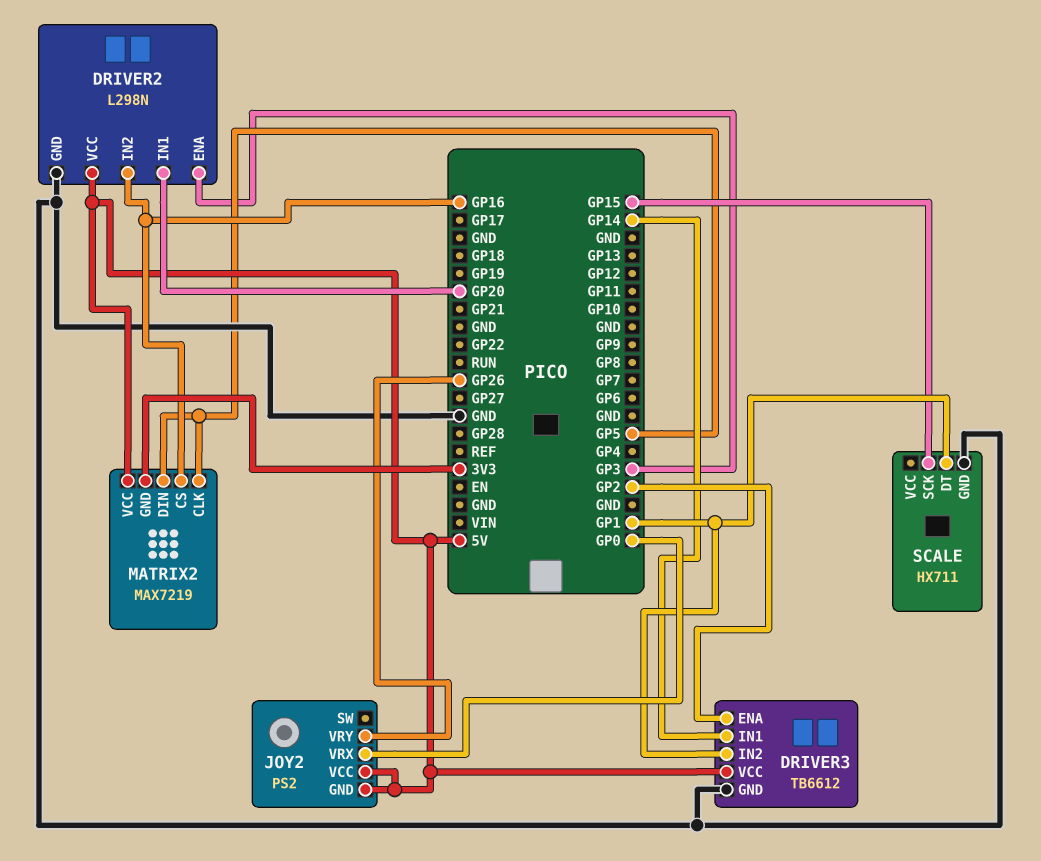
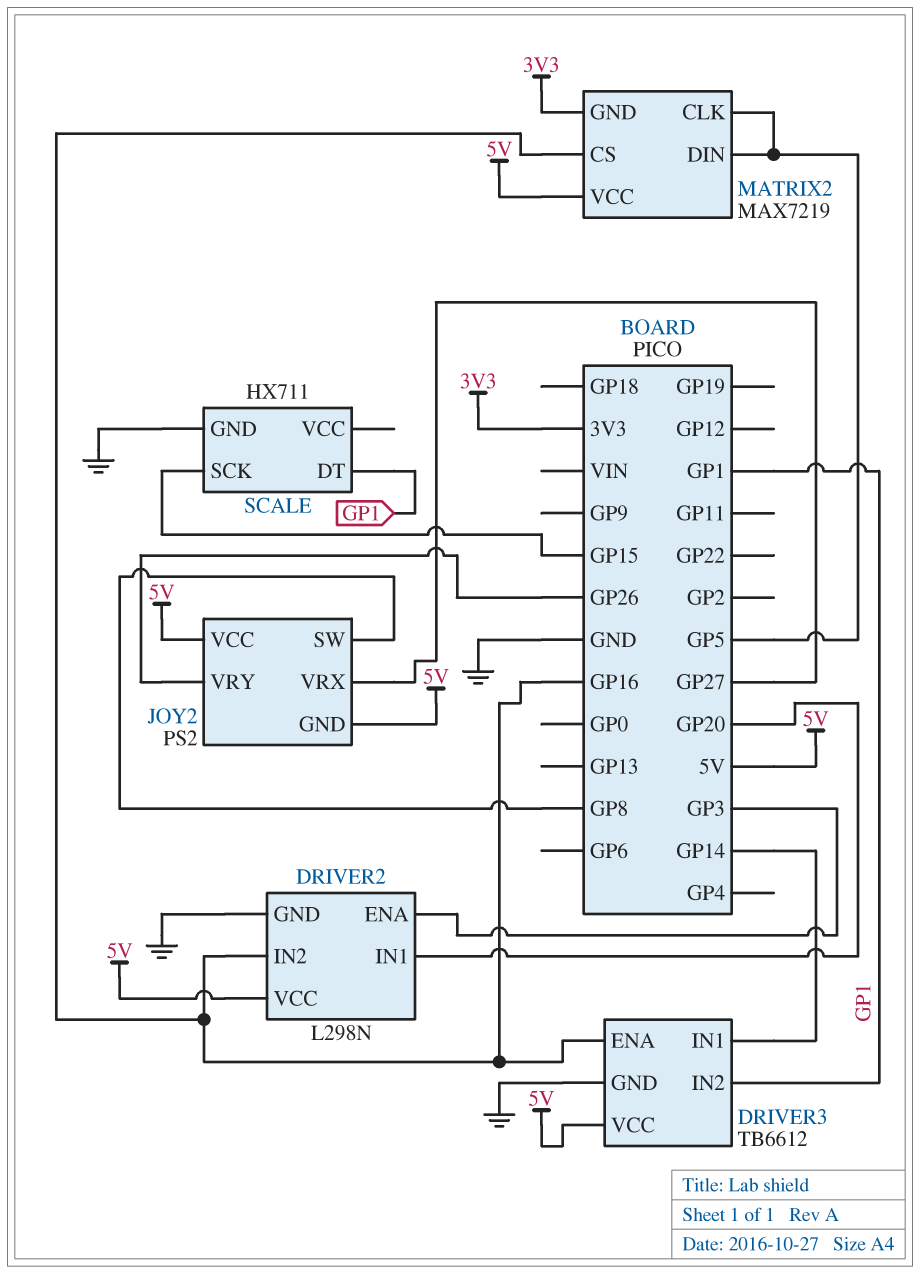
DRIVER3 pin ENA: GP2 -> GP16
JOY2 pin SW: none -> GP8
JOY2 pin VRX: GP0 -> GP27

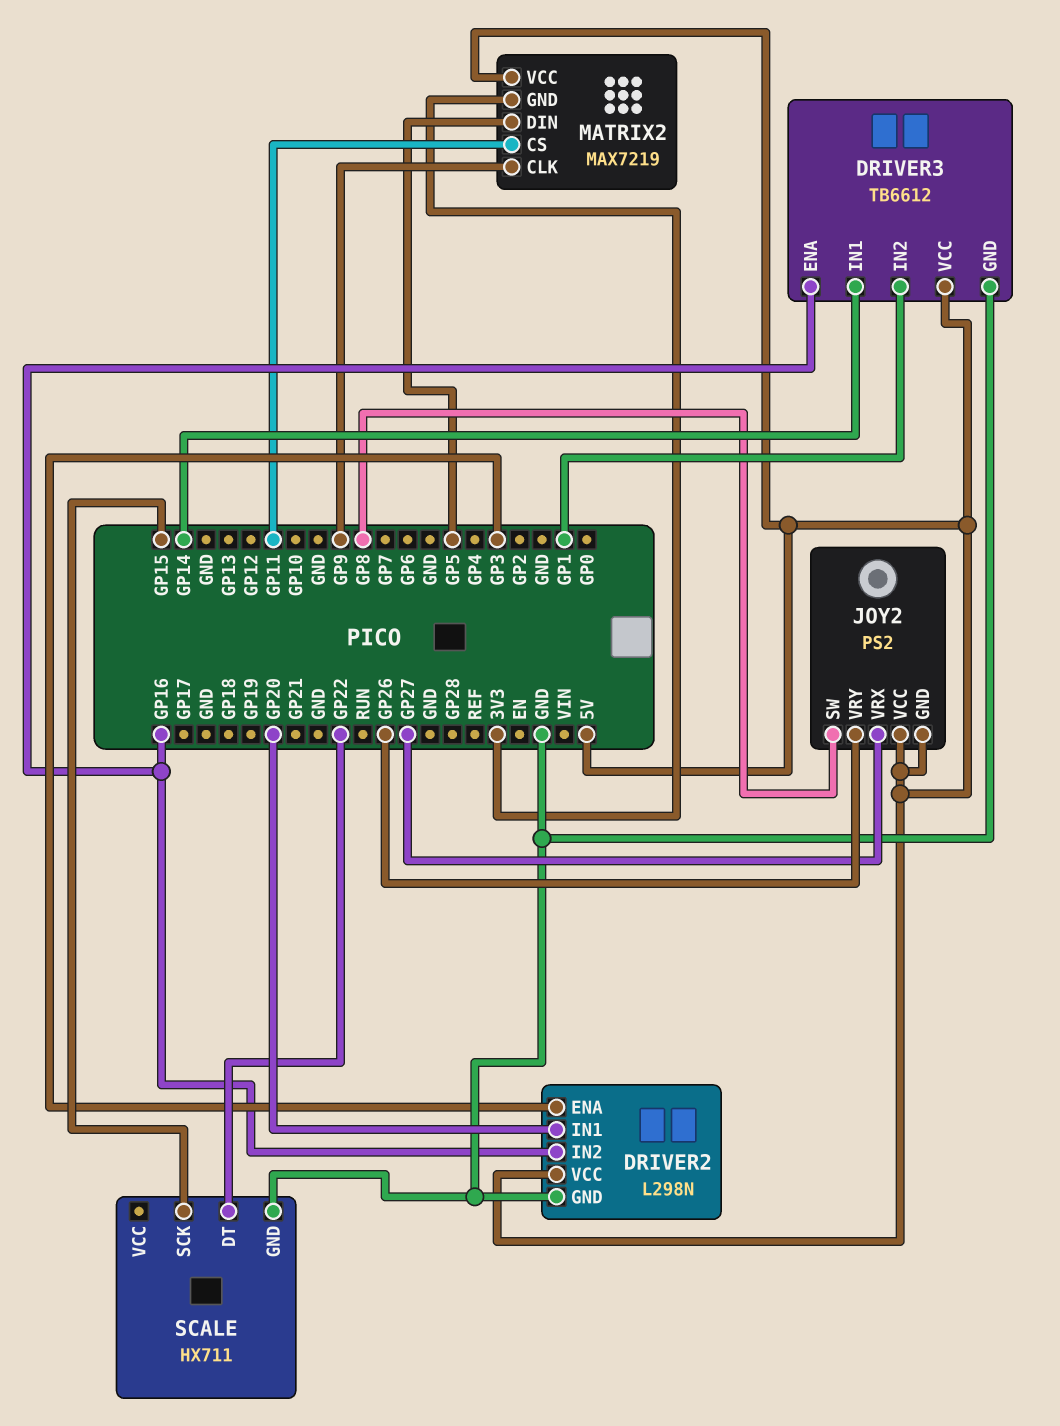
MATRIX2 pin CLK: GP5 -> GP9
MATRIX2 pin CS: GP16 -> GP11
SCALE pin DT: GP1 -> GP22

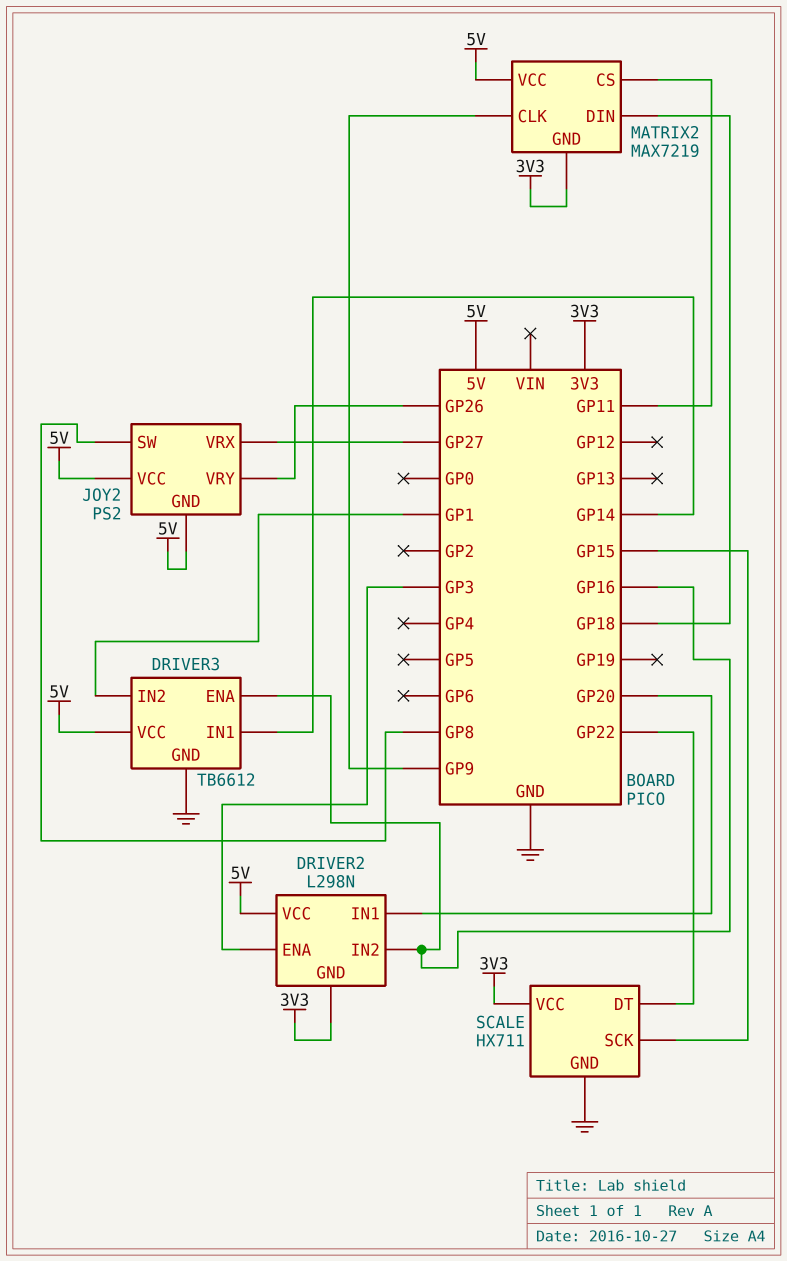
DRIVER2 pin GND: GND -> 3V3
MATRIX2 pin DIN: GP5 -> GP18
SCALE pin VCC: none -> 3V3

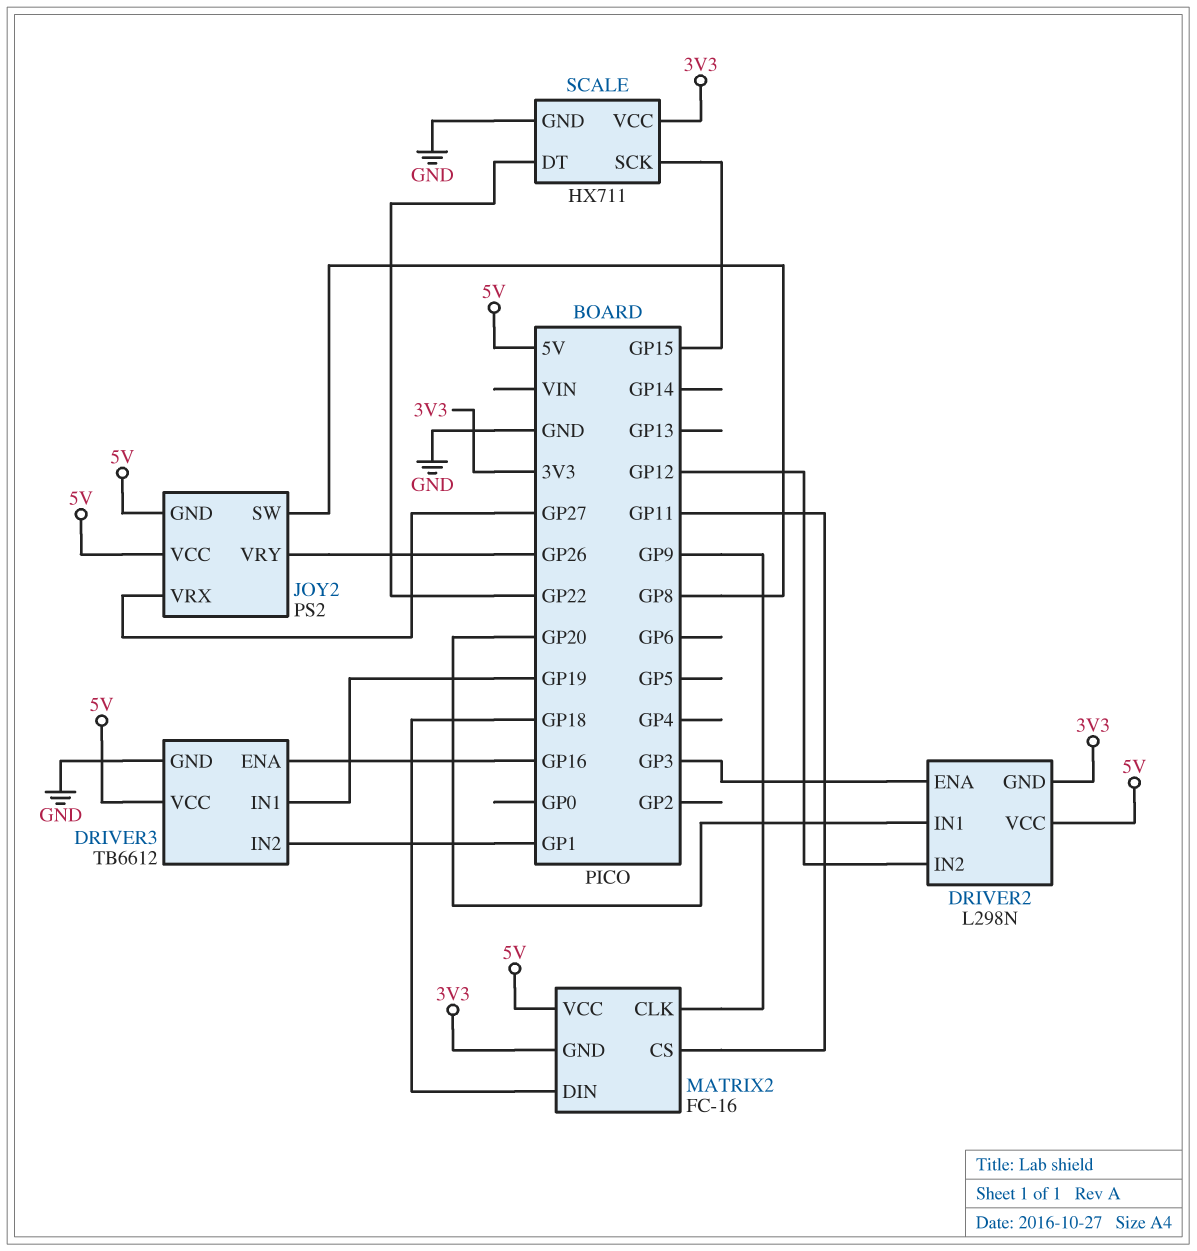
DRIVER2 pin IN2: GP16 -> GP12
DRIVER3 pin IN1: GP14 -> GP19
MATRIX2: MAX7219 -> FC-16

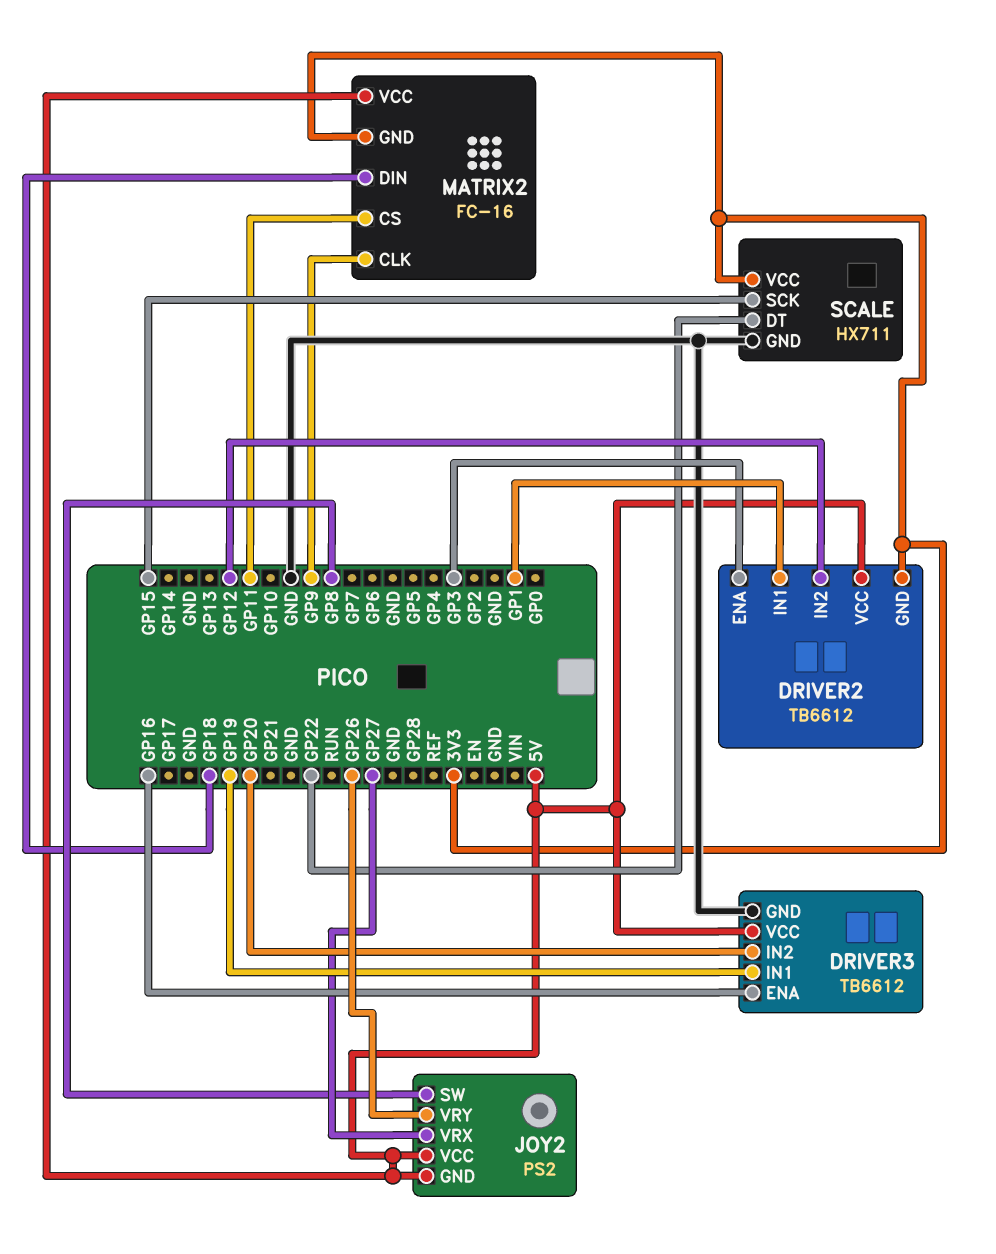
DRIVER2: L298N -> TB6612
DRIVER2 pin IN1: GP20 -> GP1
DRIVER3 pin IN2: GP1 -> GP20

